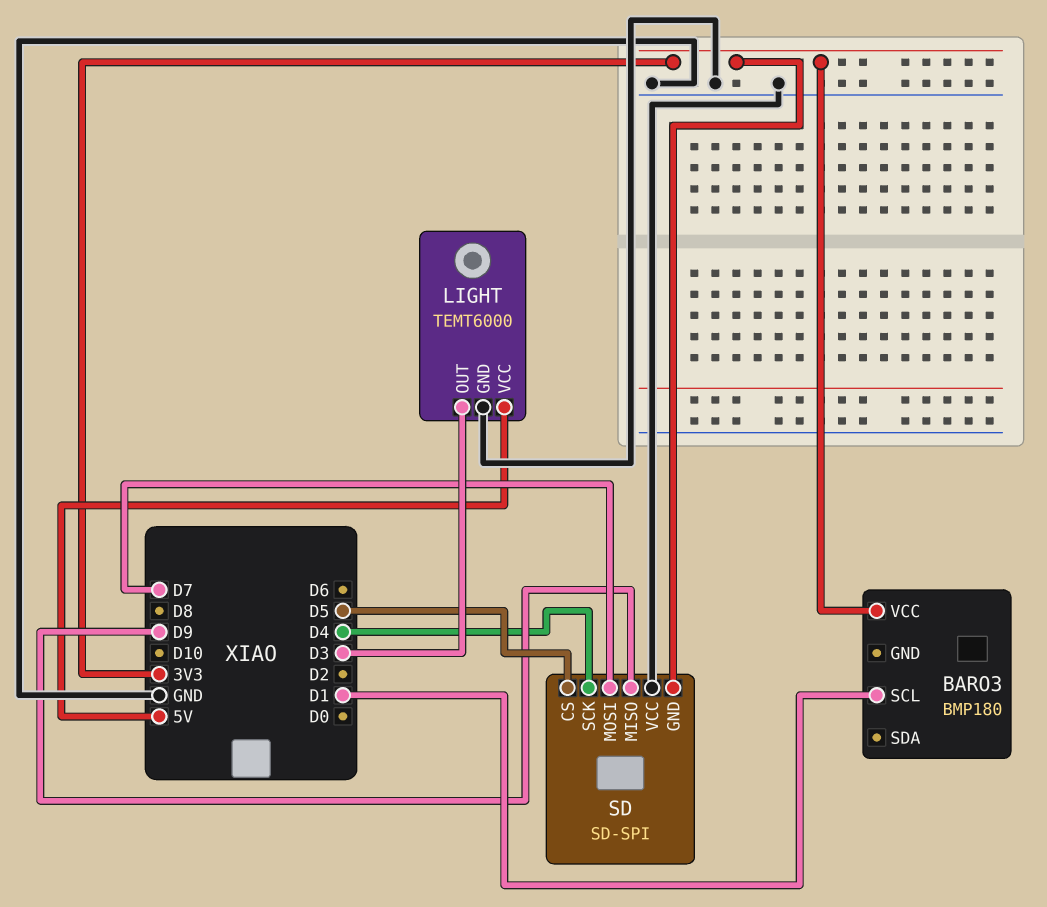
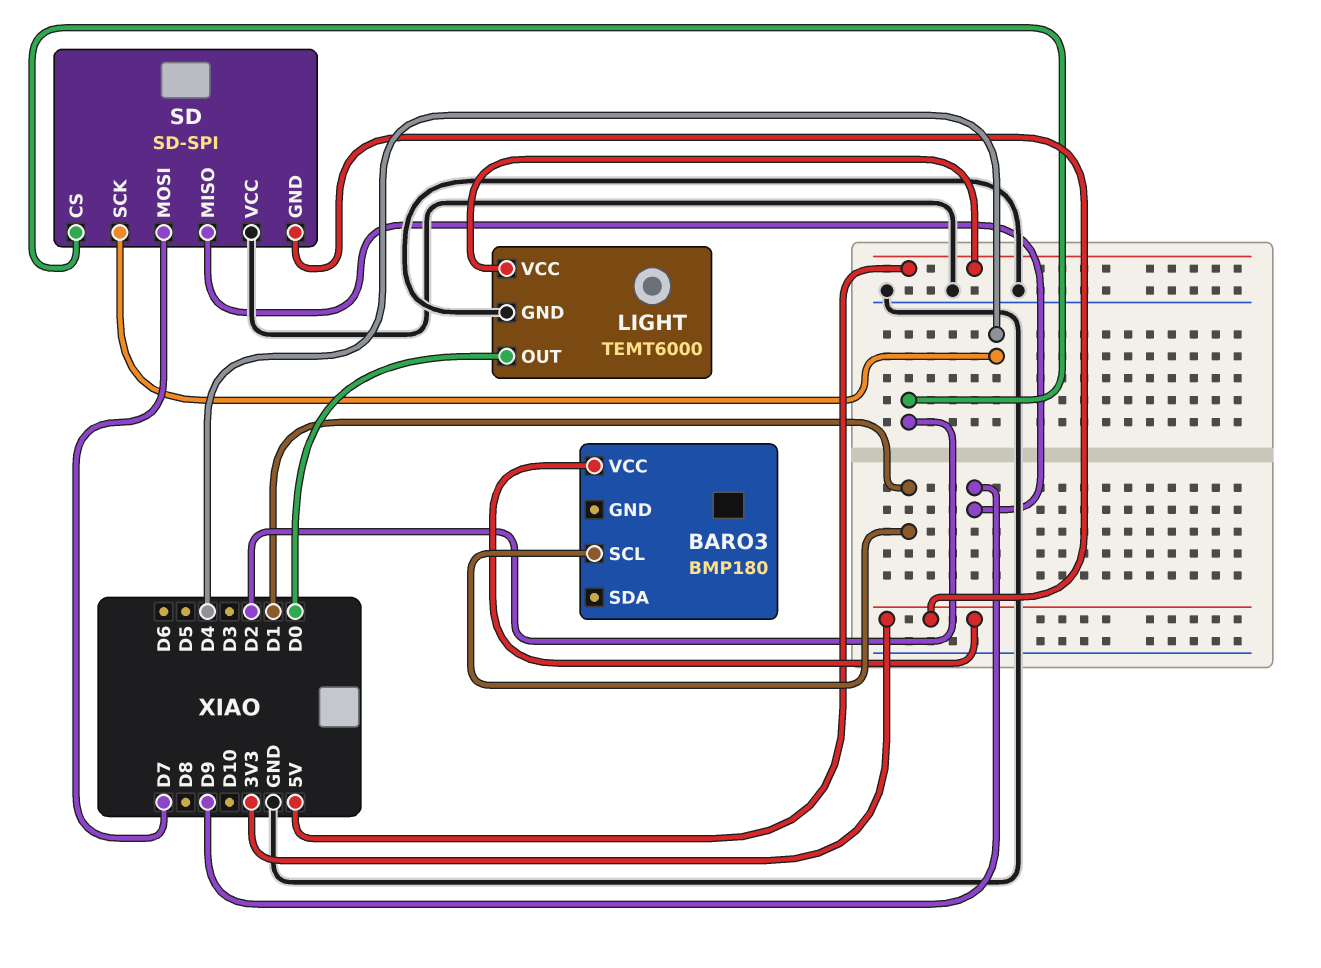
LIGHT pin OUT: D3 -> D0
SD pin CS: D5 -> D2

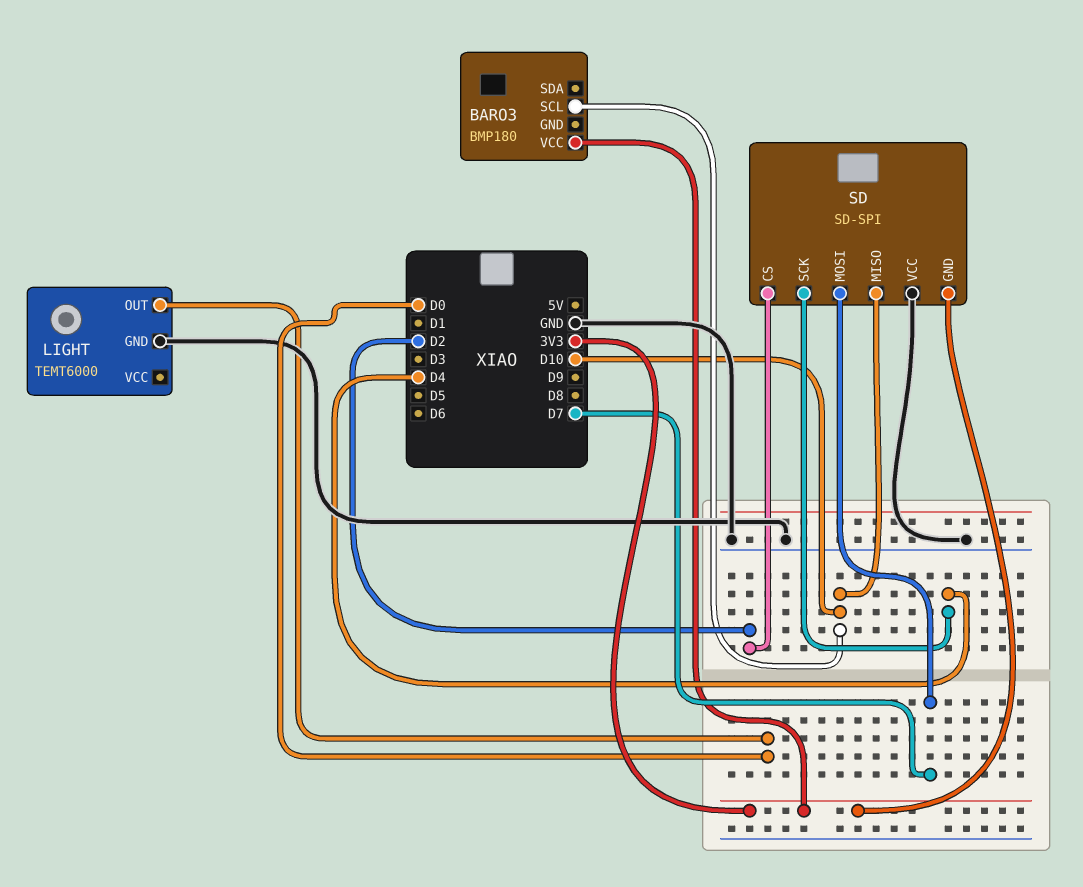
BARO3 pin SCL: D1 -> D10
LIGHT pin VCC: 5V -> none
SD pin MISO: D9 -> D10

